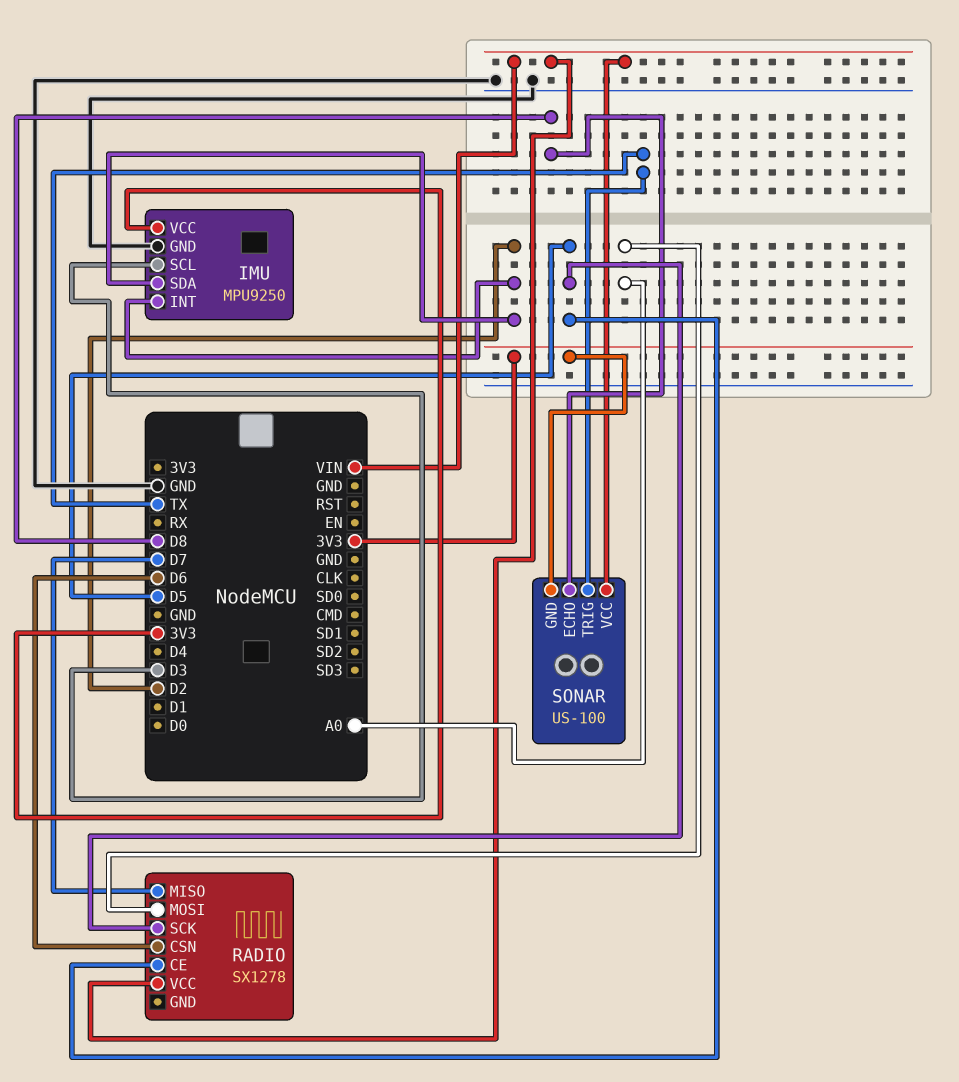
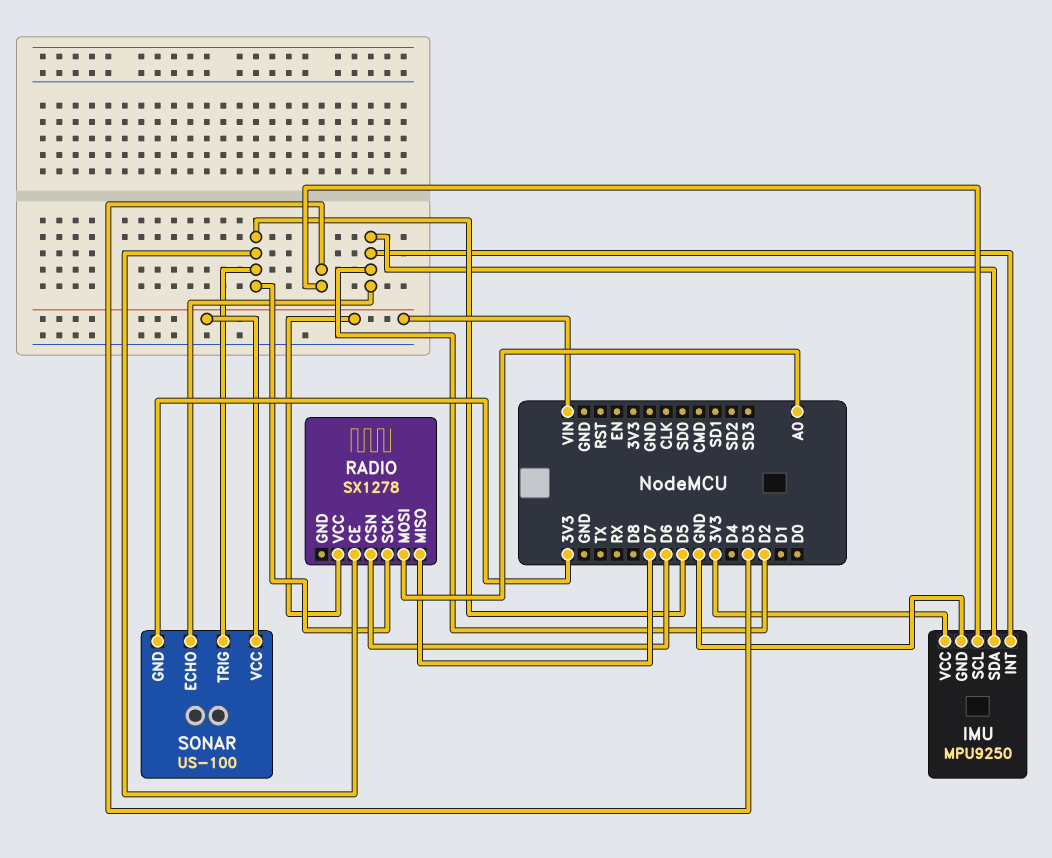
SONAR pin ECHO: D8 -> D2
SONAR pin TRIG: TX -> D5

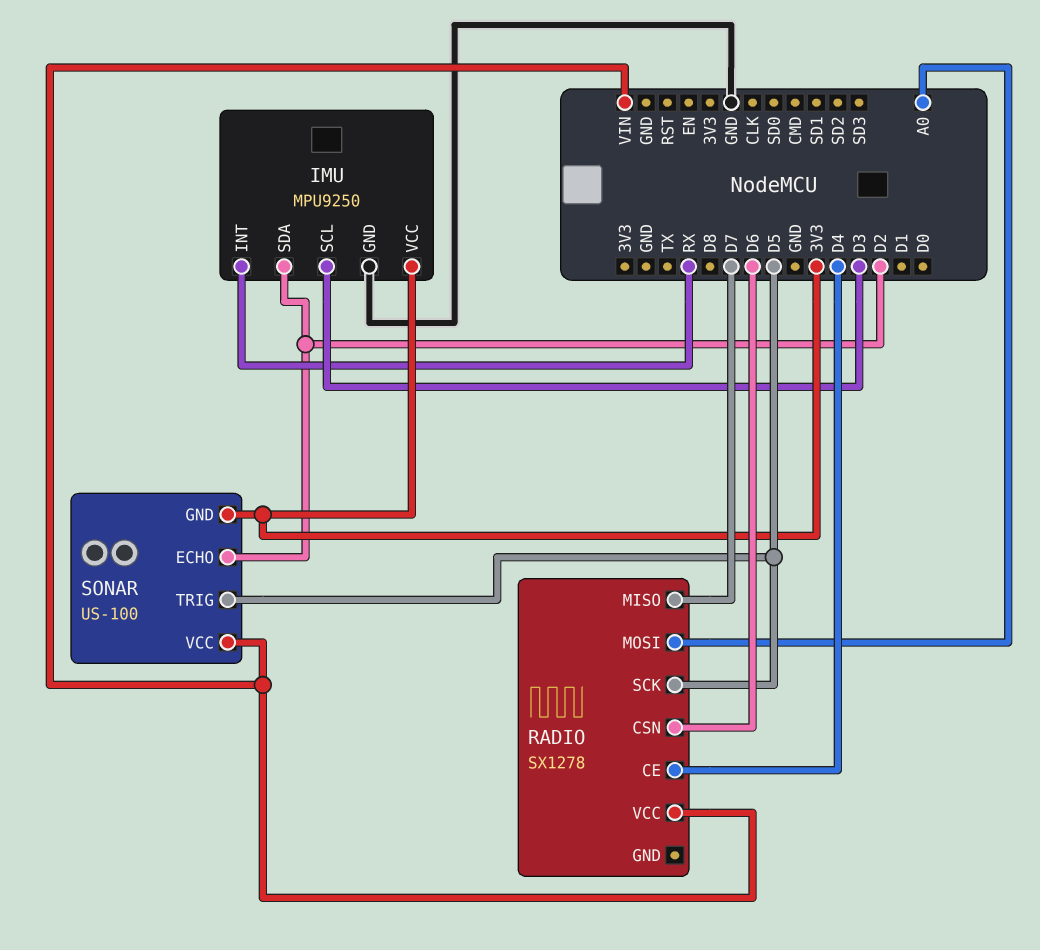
IMU pin INT: D2 -> RX
RADIO pin CE: D5 -> D4

